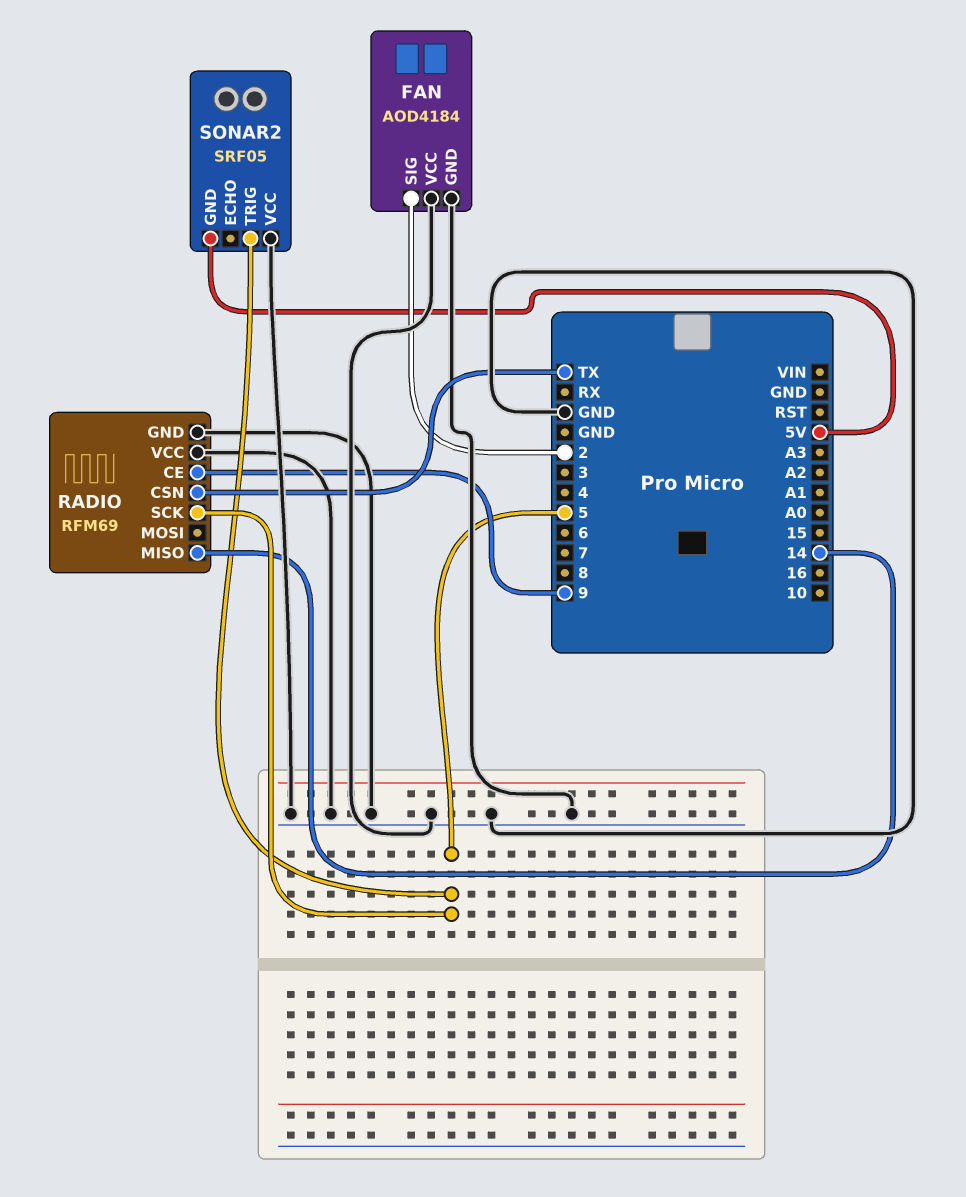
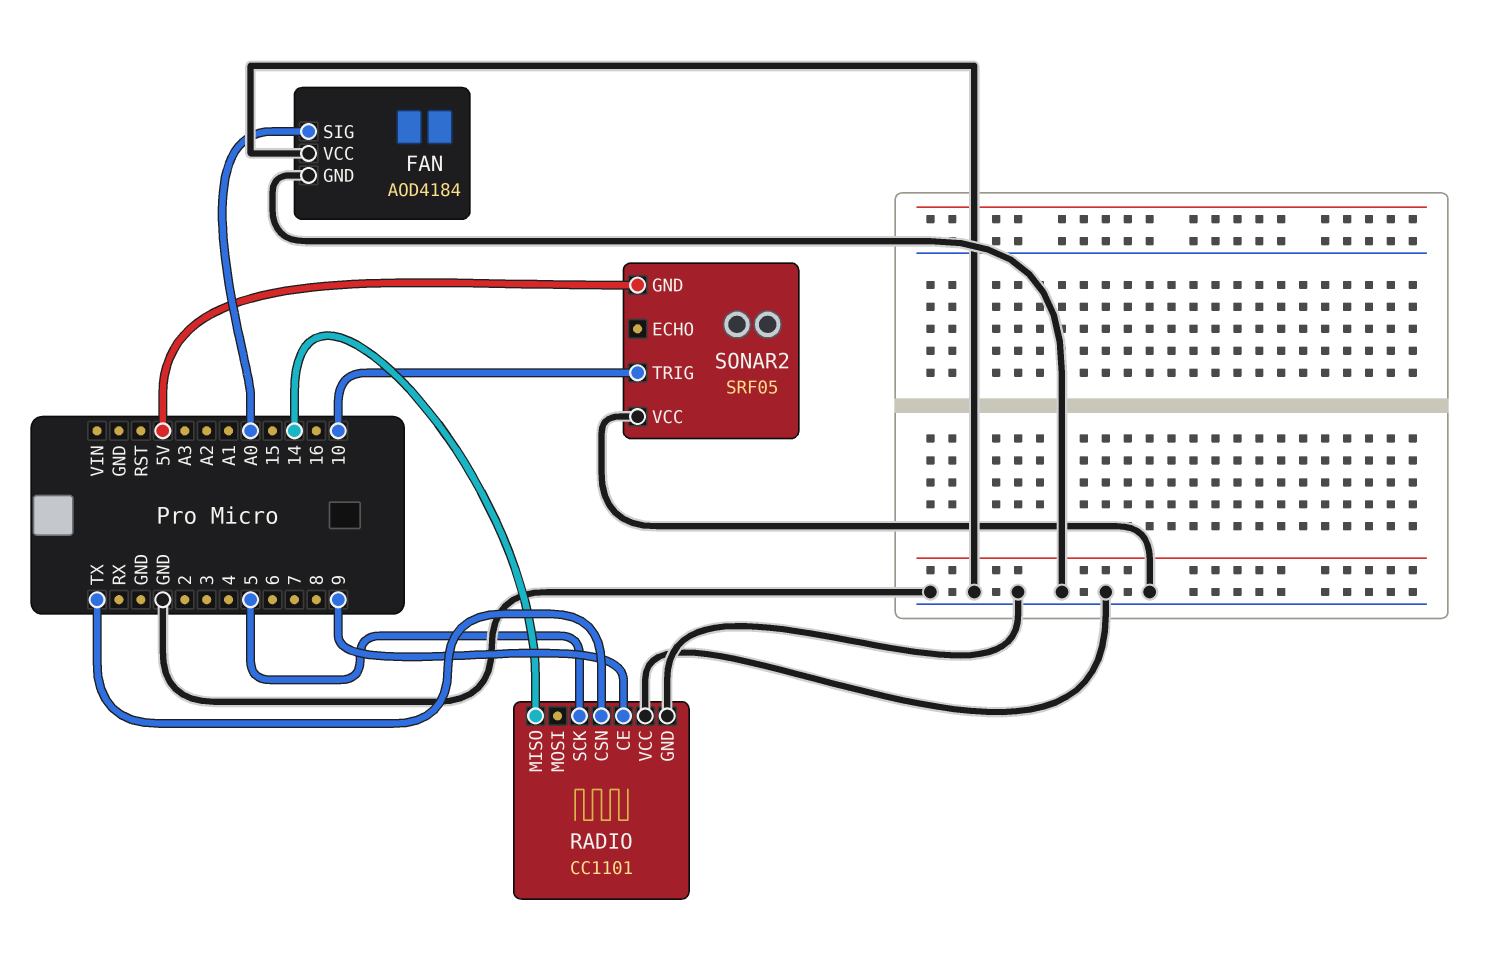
FAN pin SIG: 2 -> A0
RADIO: RFM69 -> CC1101
SONAR2 pin TRIG: 5 -> 10

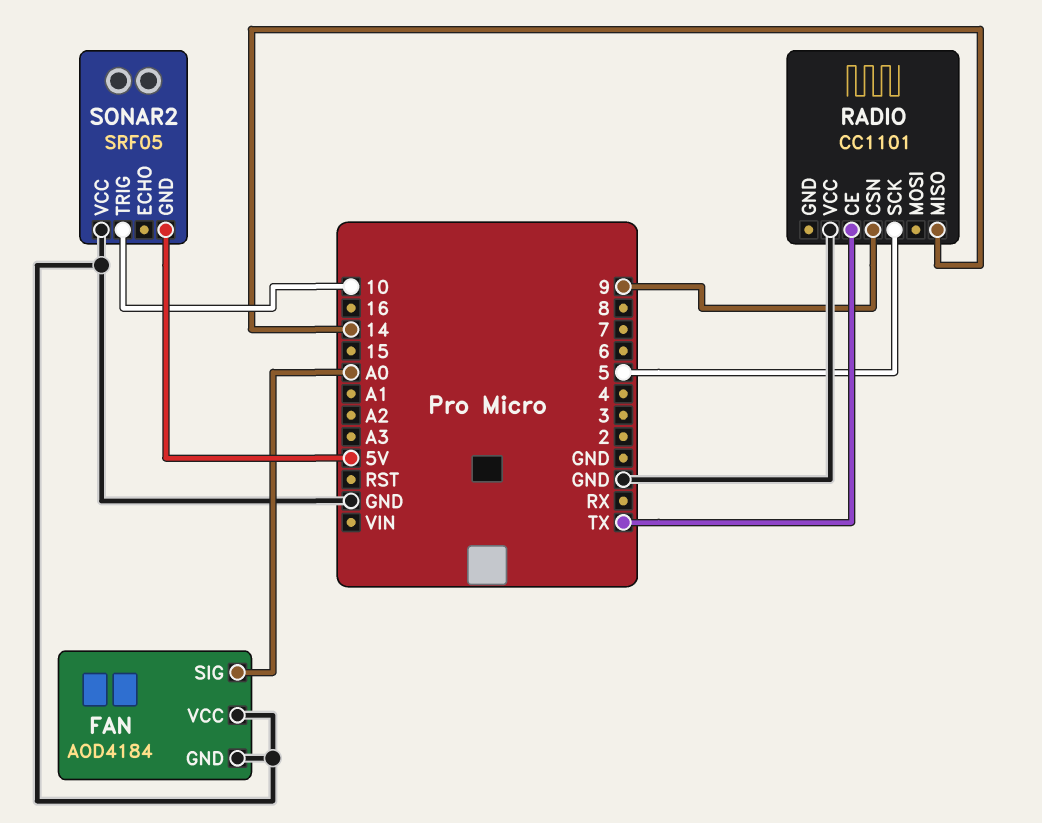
RADIO pin CE: 9 -> TX
RADIO pin CSN: TX -> 9
RADIO pin GND: GND -> none

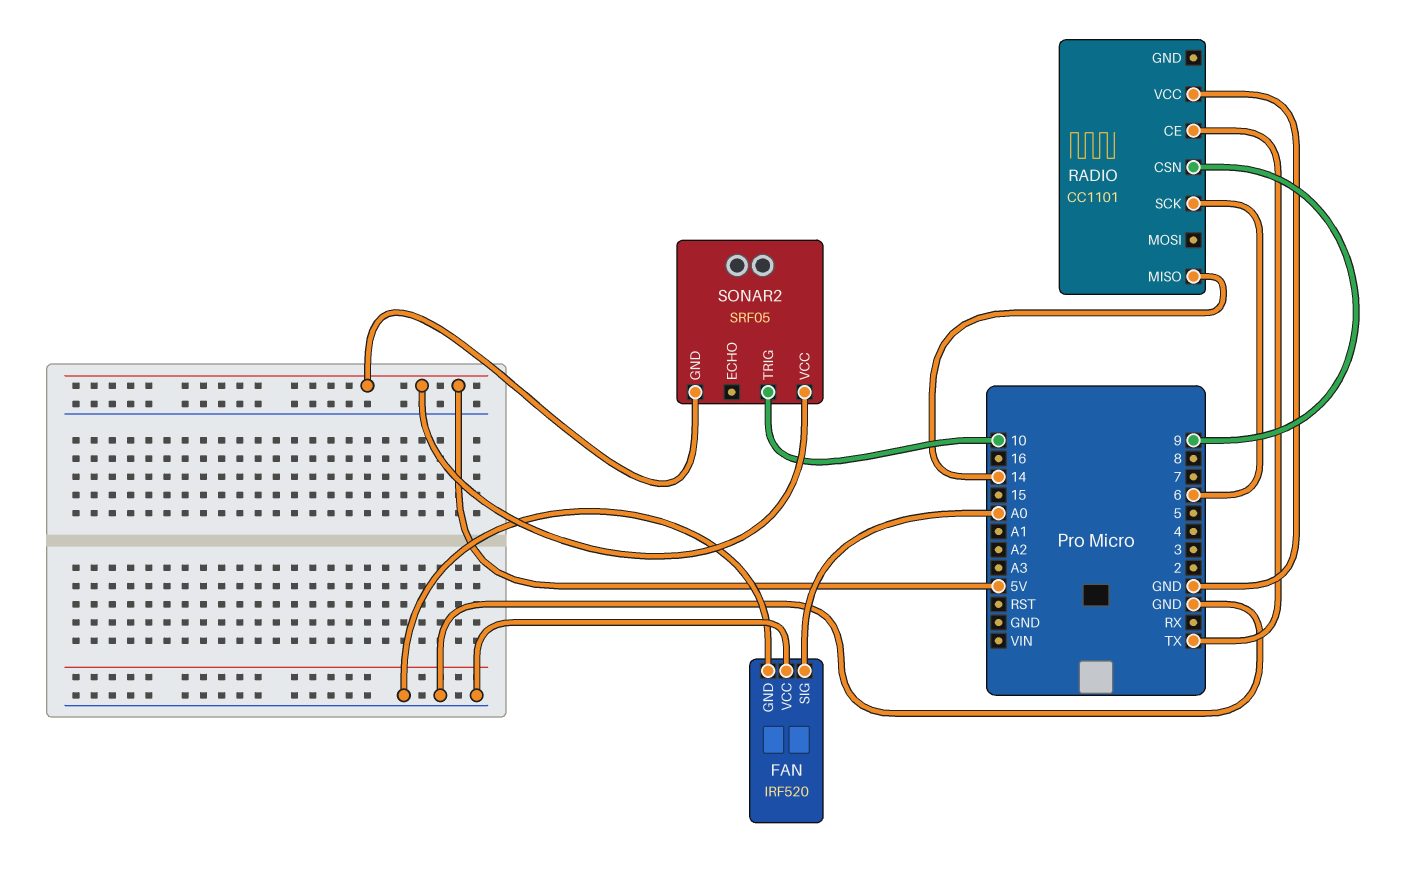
FAN: AOD4184 -> IRF520
RADIO pin SCK: 5 -> 6
SONAR2 pin VCC: GND -> 5V

